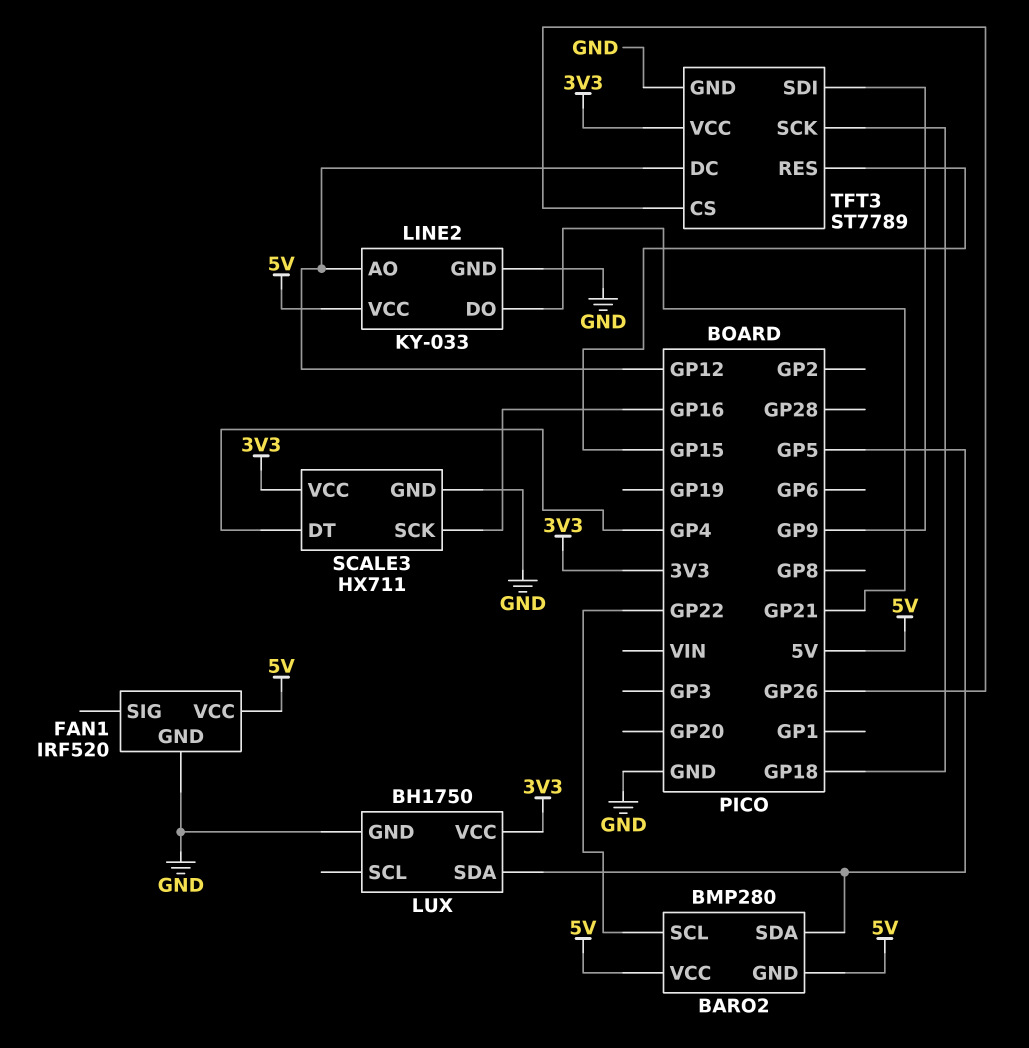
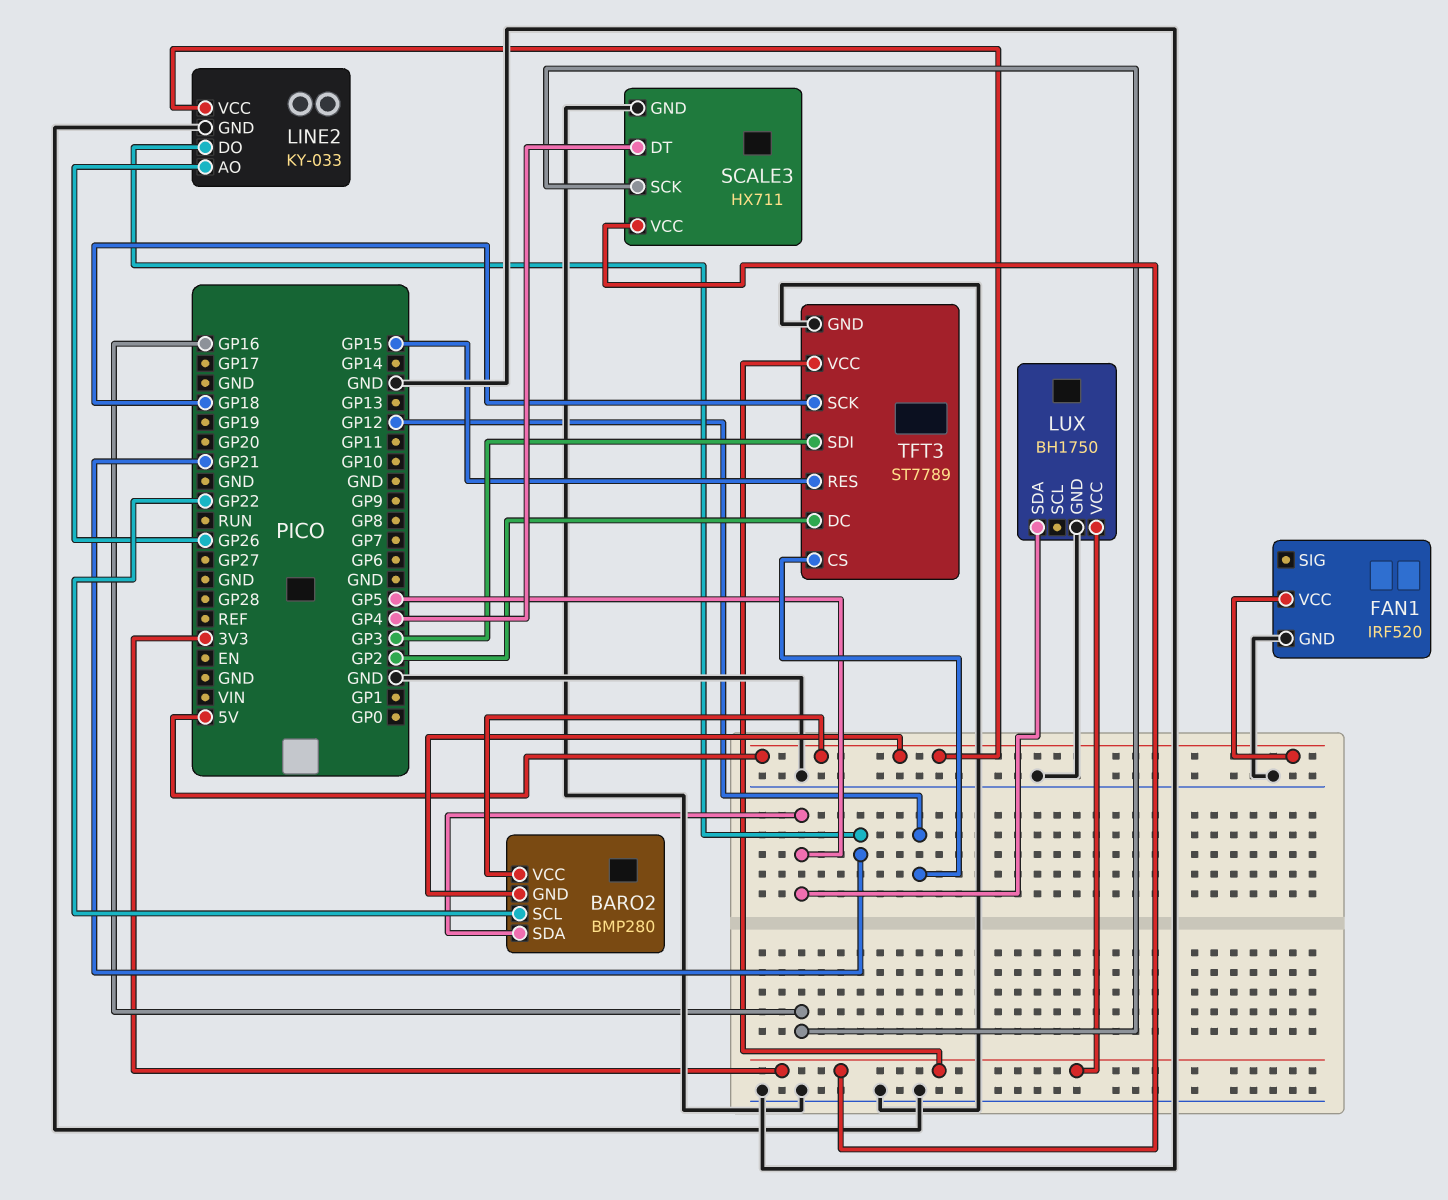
LINE2 pin AO: GP12 -> GP26
TFT3 pin CS: GP26 -> GP12
TFT3 pin DC: GP12 -> GP2
TFT3 pin SDI: GP9 -> GP3

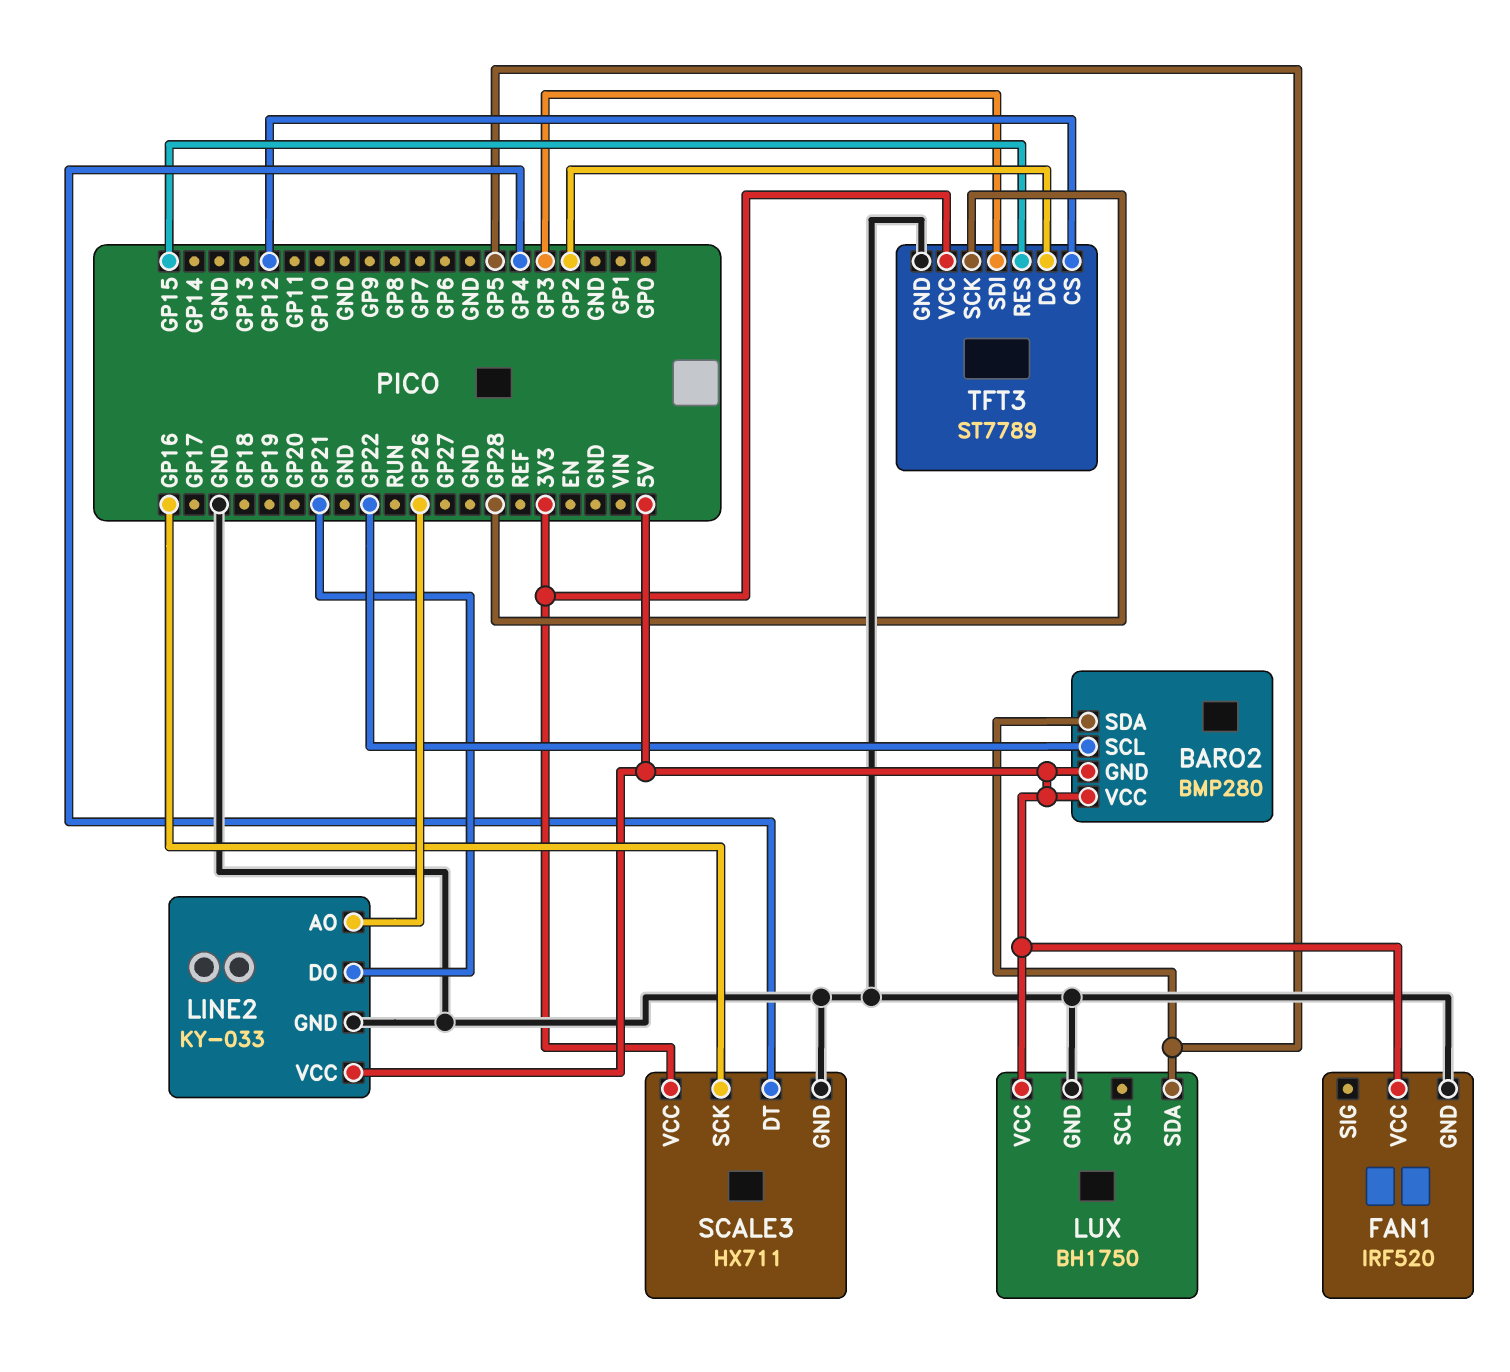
LUX pin VCC: 3V3 -> 5V
TFT3 pin SCK: GP18 -> GP28

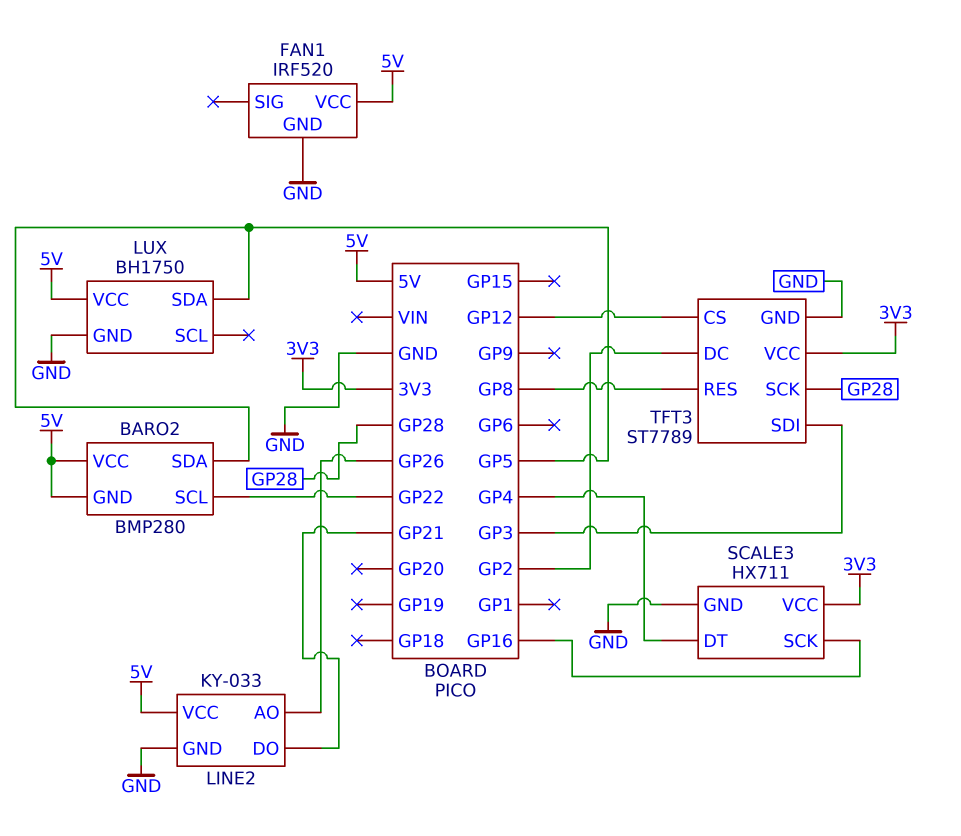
TFT3 pin RES: GP15 -> GP8

